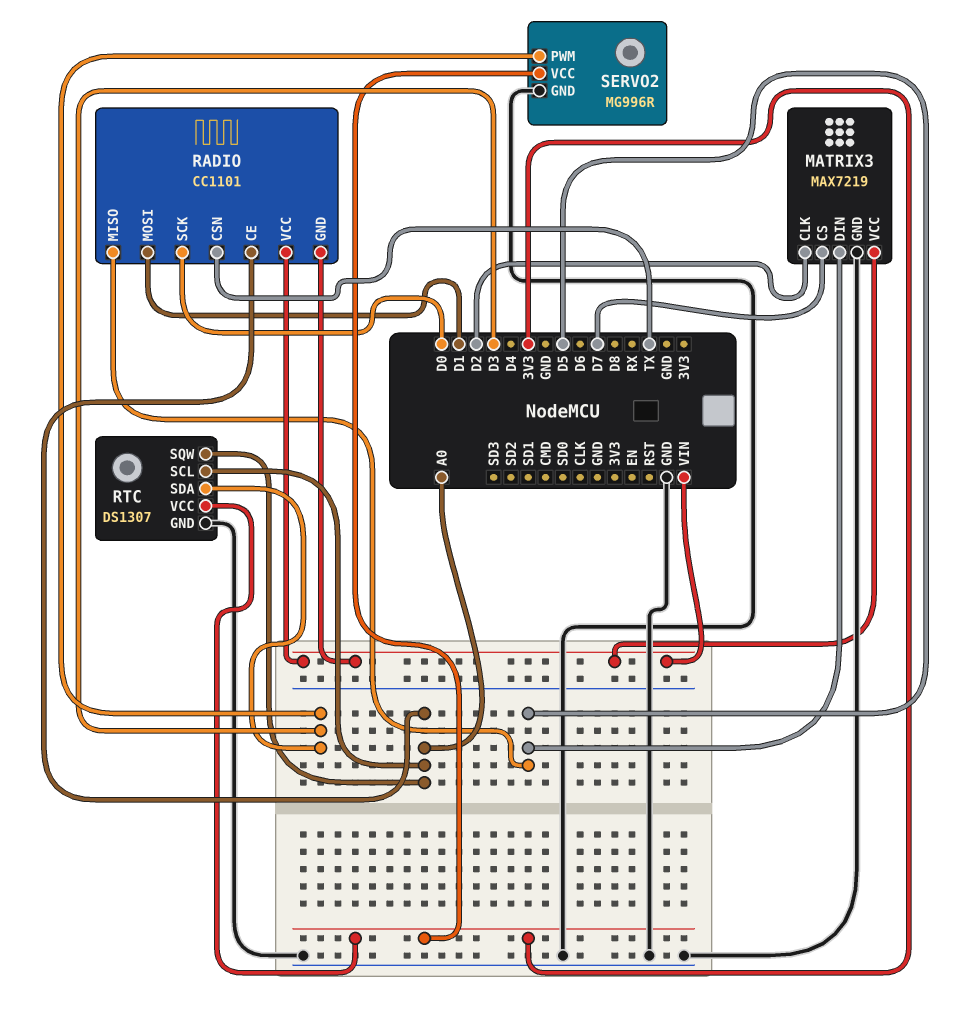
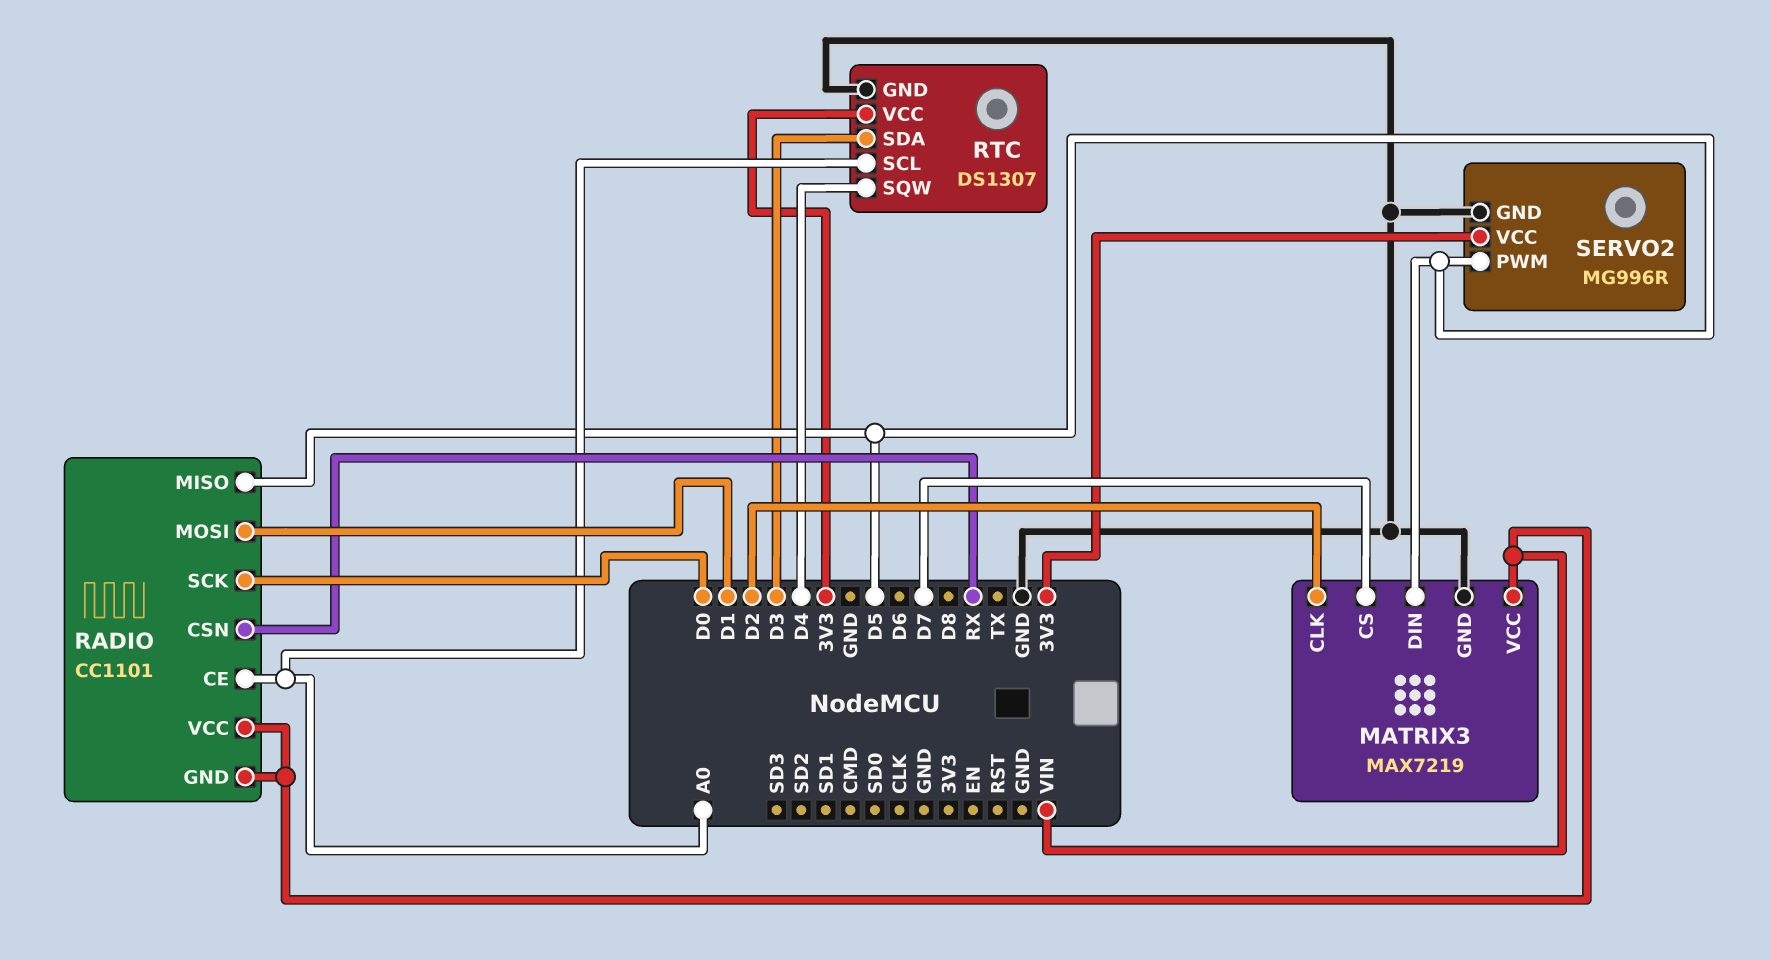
RADIO pin CSN: TX -> RX
RTC pin SQW: A0 -> D4
SERVO2 pin PWM: D3 -> D5

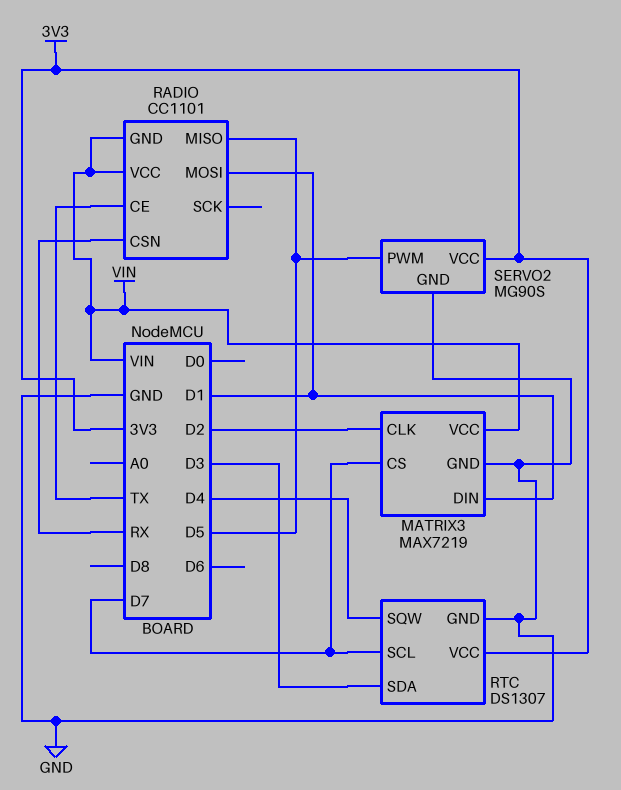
MATRIX3 pin DIN: D5 -> D1
RADIO pin CE: A0 -> TX
RADIO pin SCK: D0 -> none
RTC pin SCL: A0 -> D7
SERVO2: MG996R -> MG90S

